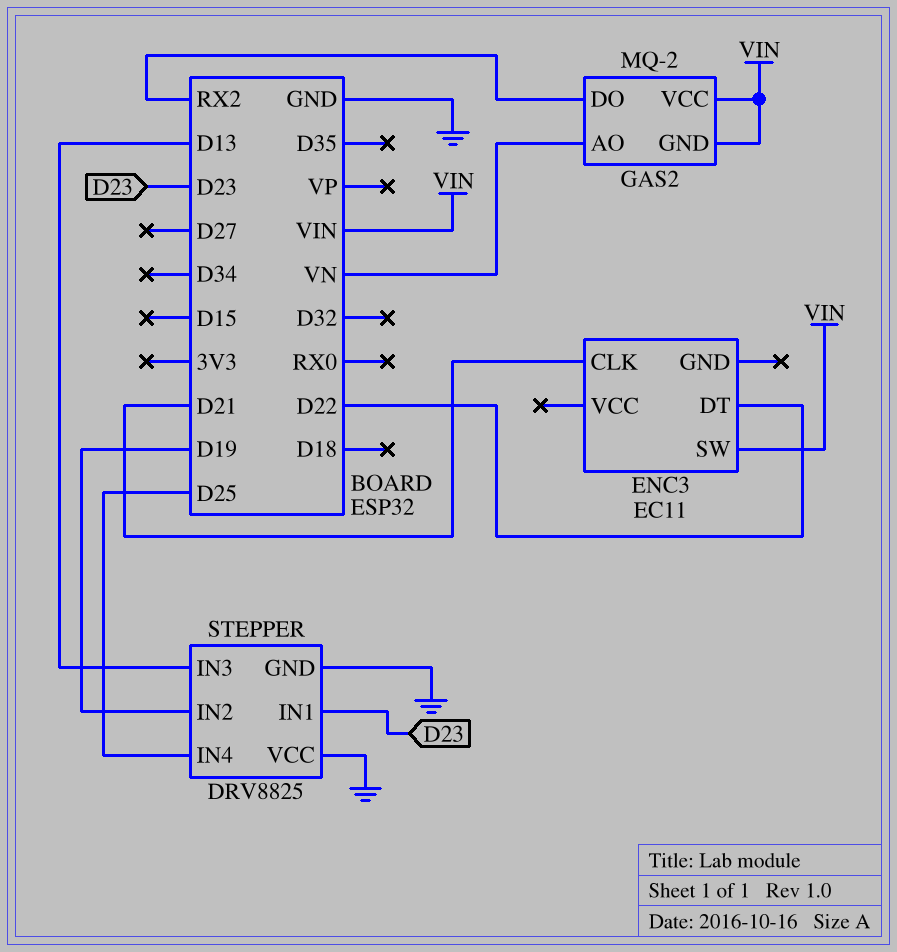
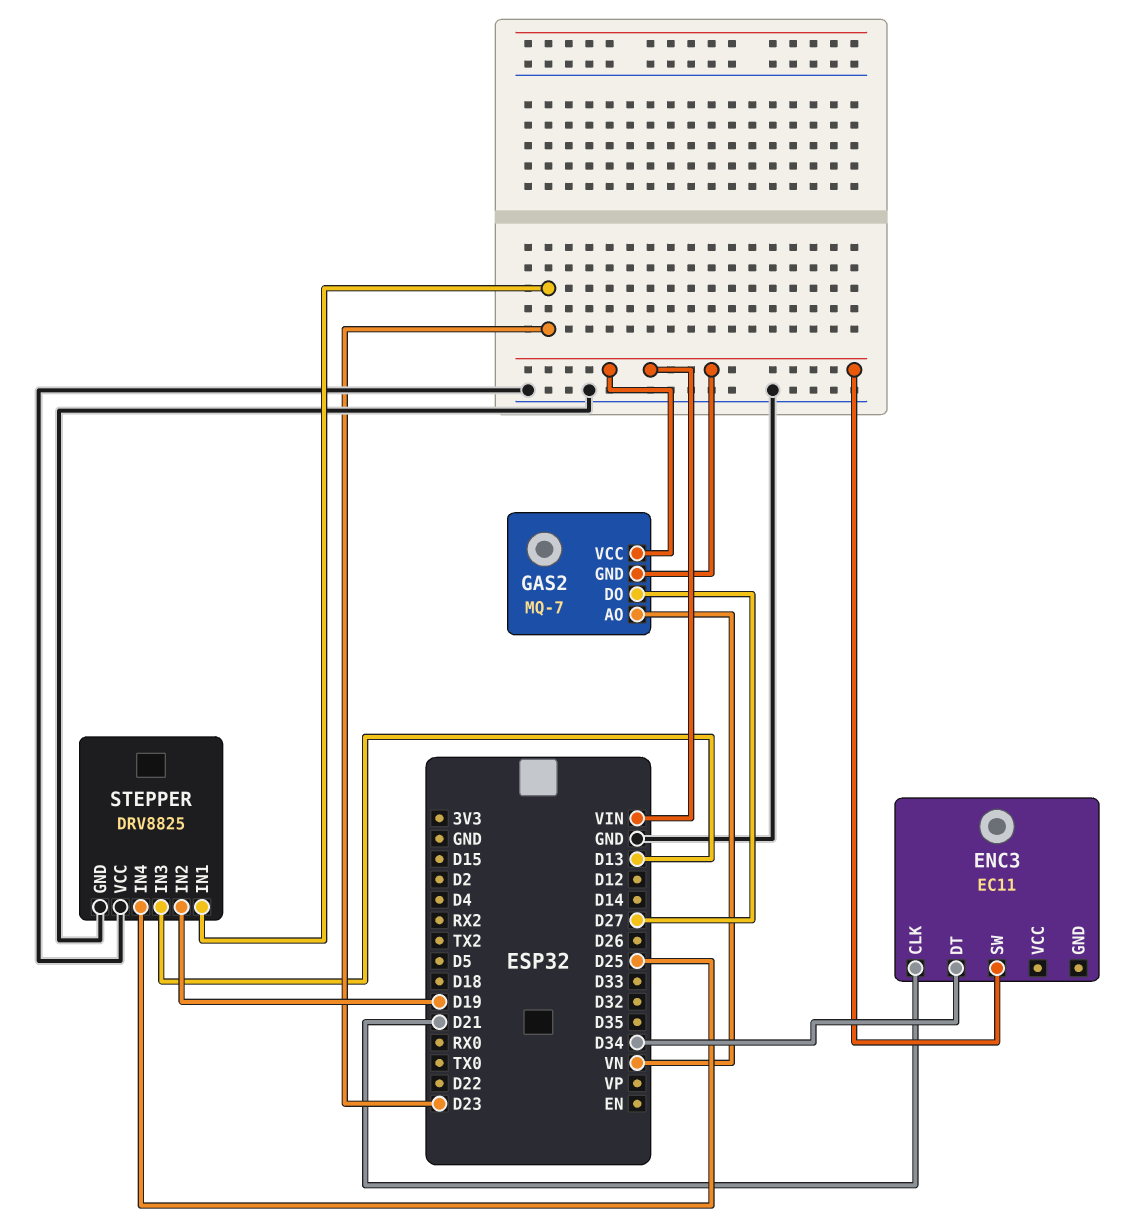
ENC3 pin DT: D22 -> D34
GAS2: MQ-2 -> MQ-7
GAS2 pin DO: RX2 -> D27

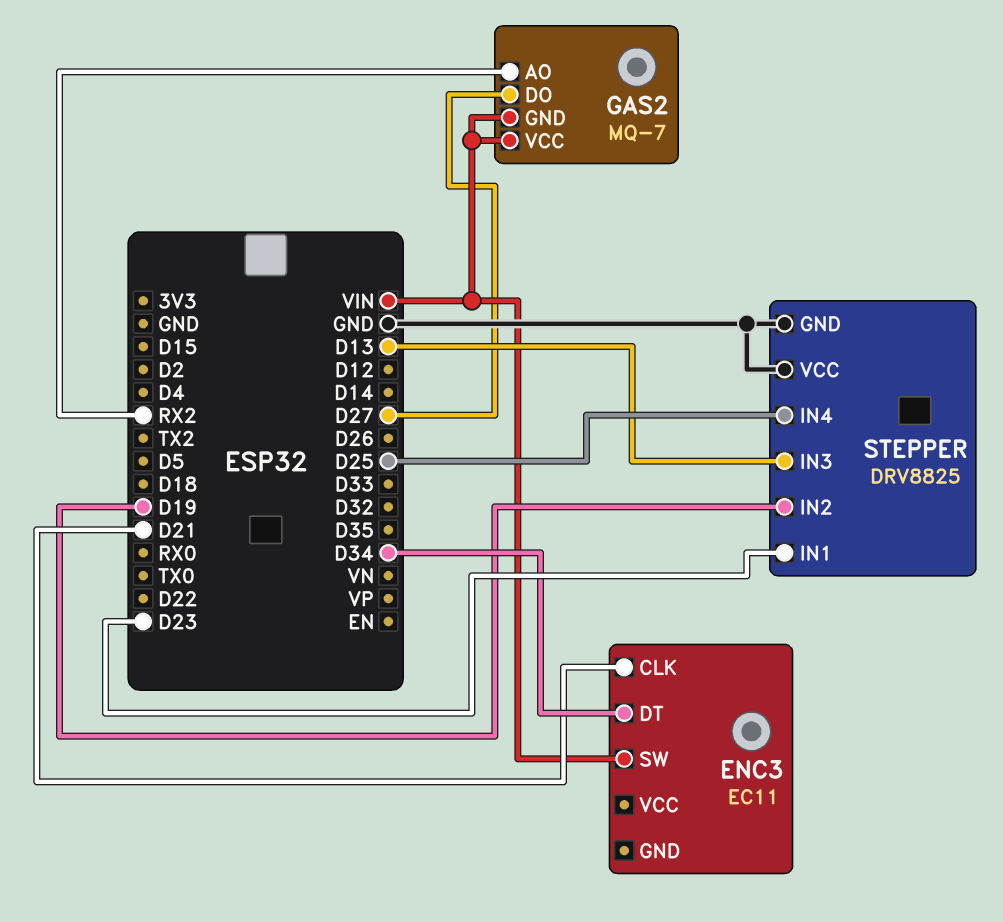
GAS2 pin AO: VN -> RX2

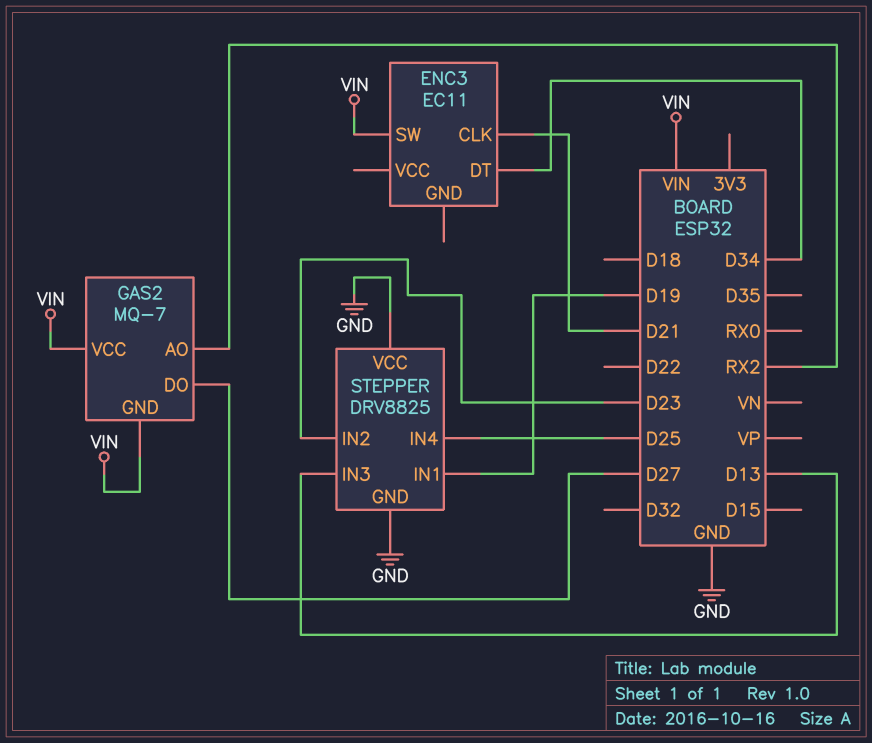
STEPPER pin IN1: D23 -> D19
STEPPER pin IN2: D19 -> D23

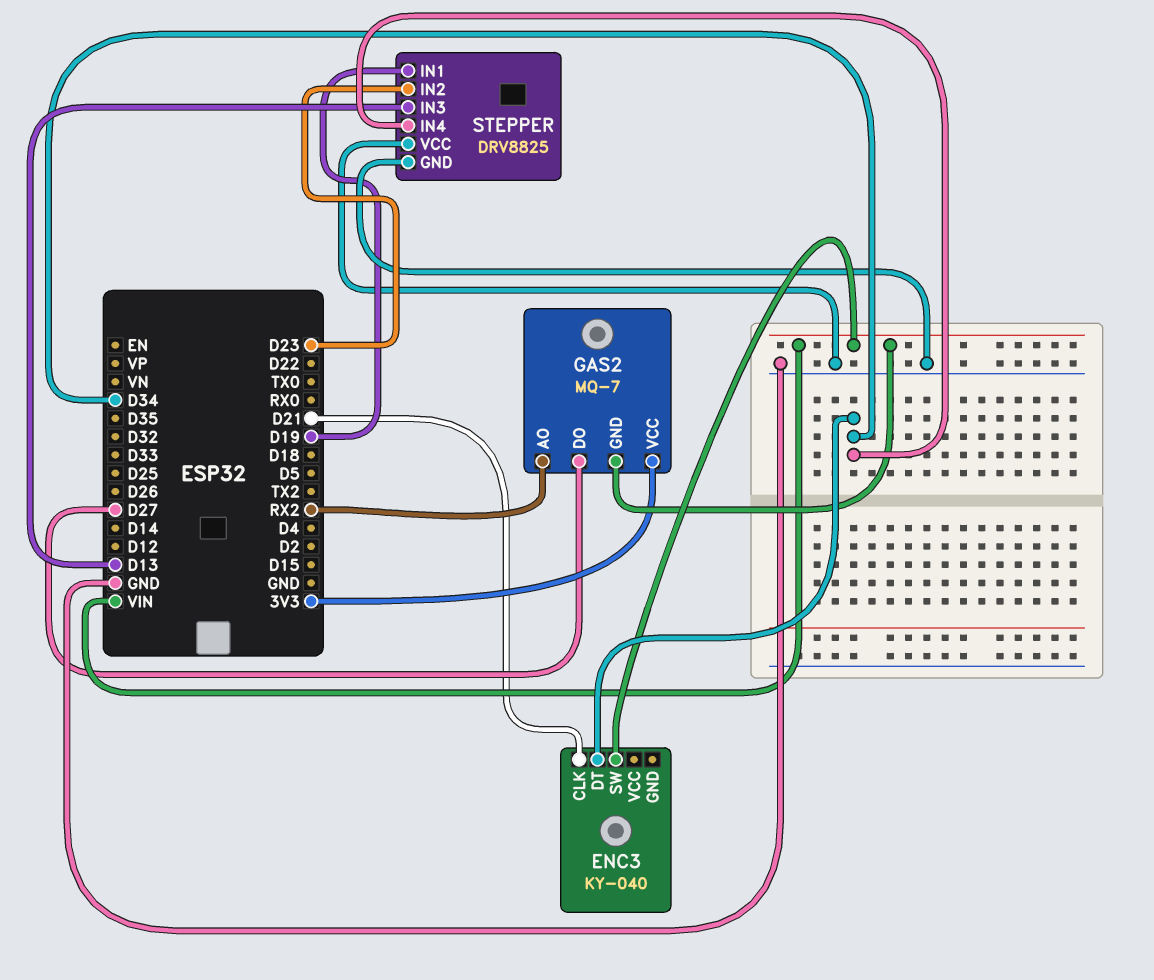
ENC3: EC11 -> KY-040
GAS2 pin VCC: VIN -> 3V3
STEPPER pin IN4: D25 -> D34

